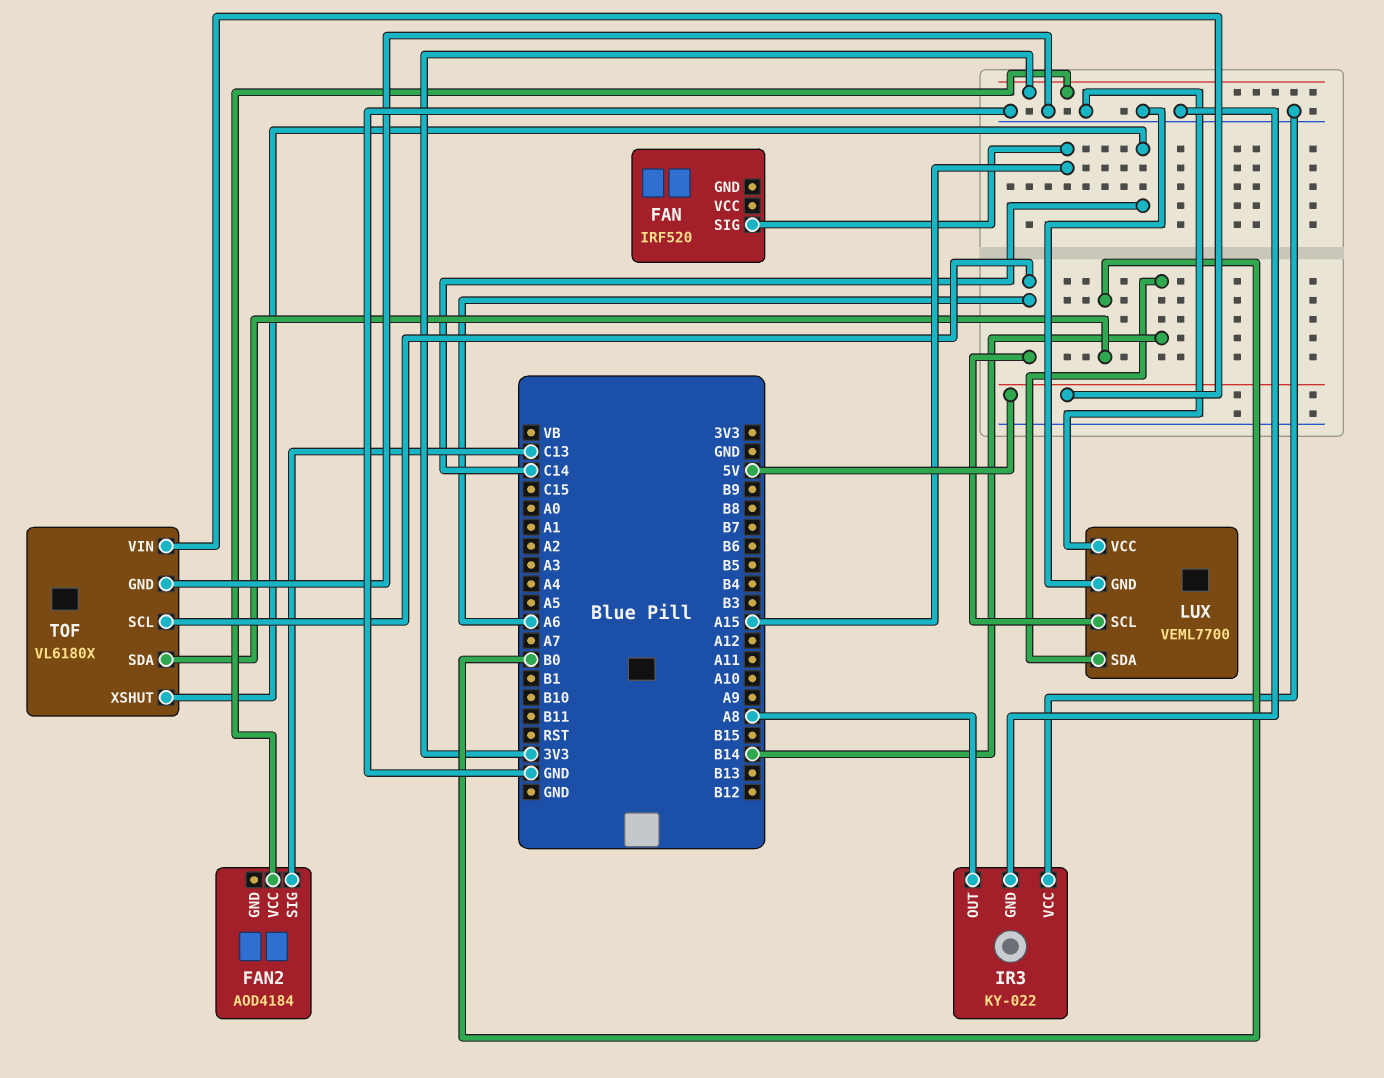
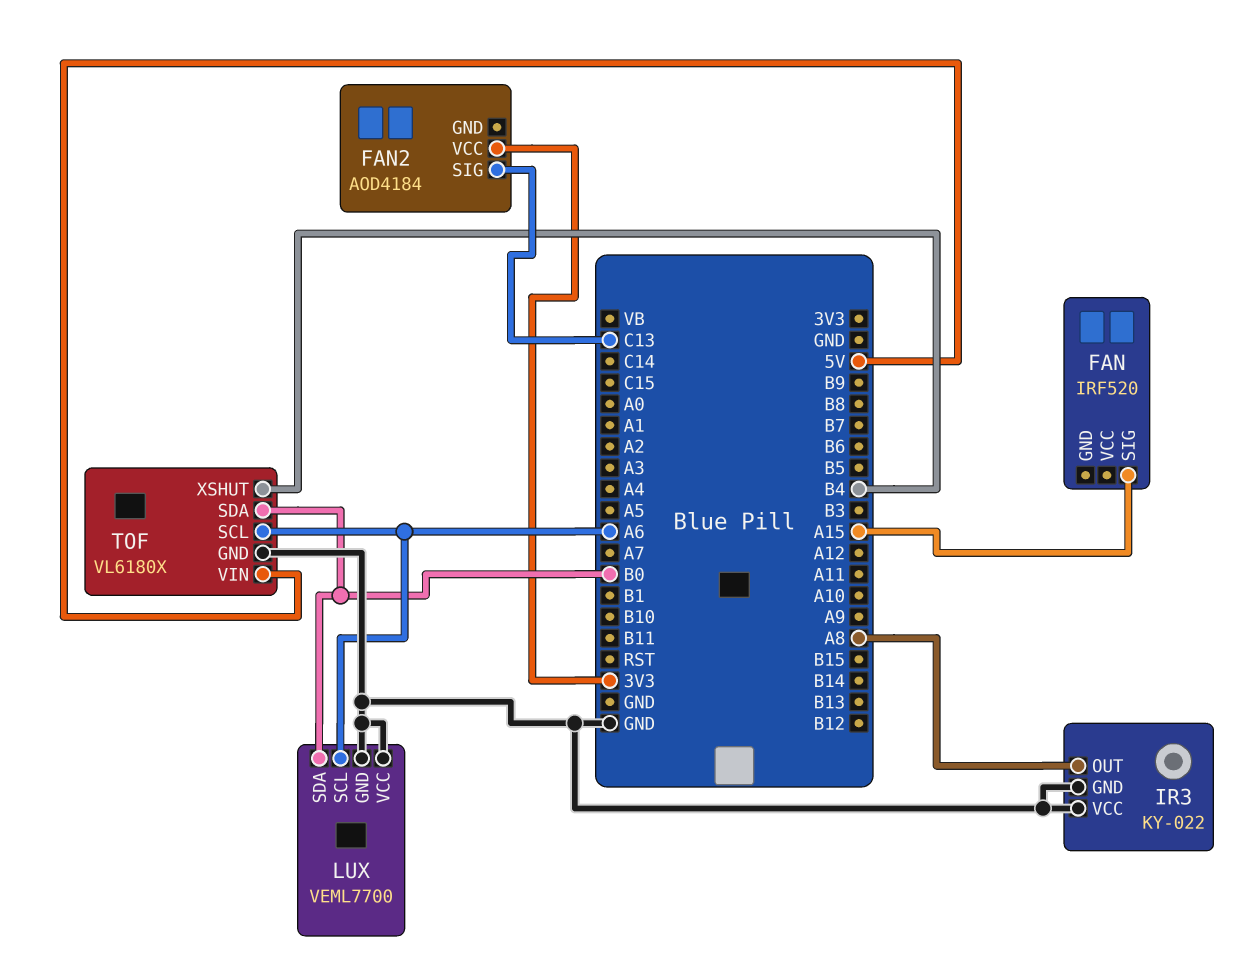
LUX pin SDA: B14 -> B0
TOF pin XSHUT: C14 -> B4

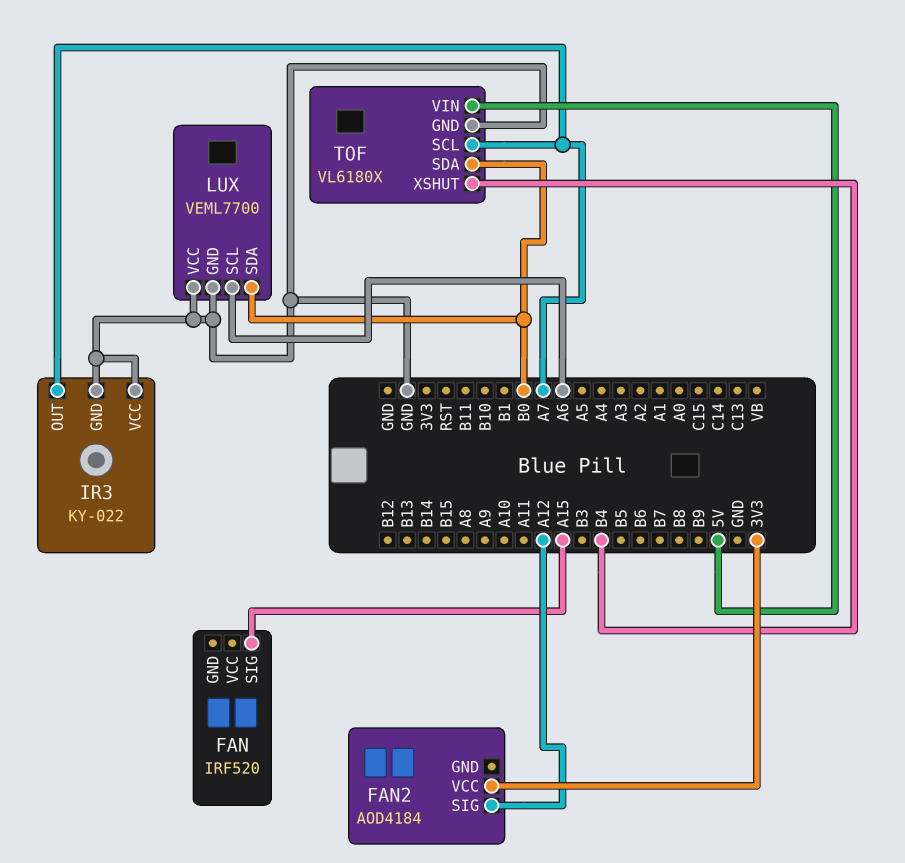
FAN2 pin SIG: C13 -> A12
IR3 pin OUT: A8 -> A7
TOF pin SCL: A6 -> A7

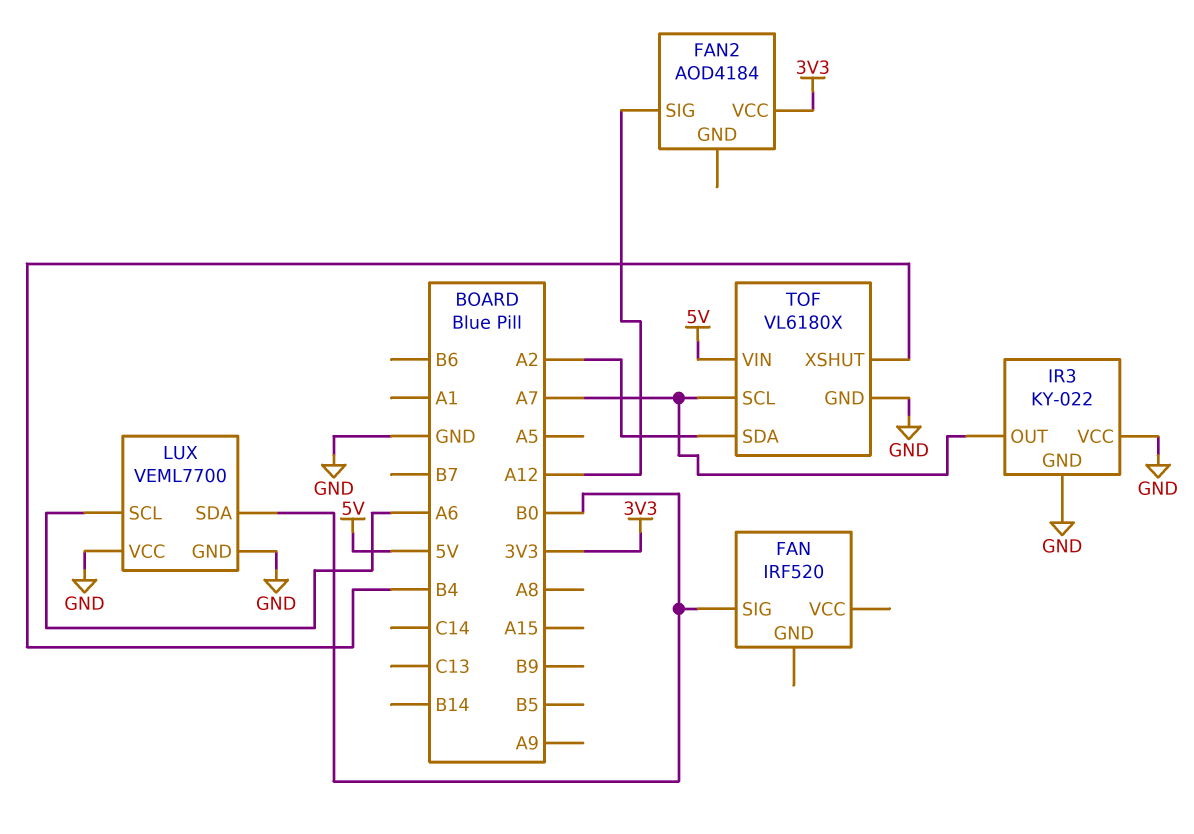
FAN pin SIG: A15 -> B0
TOF pin SDA: B0 -> A2

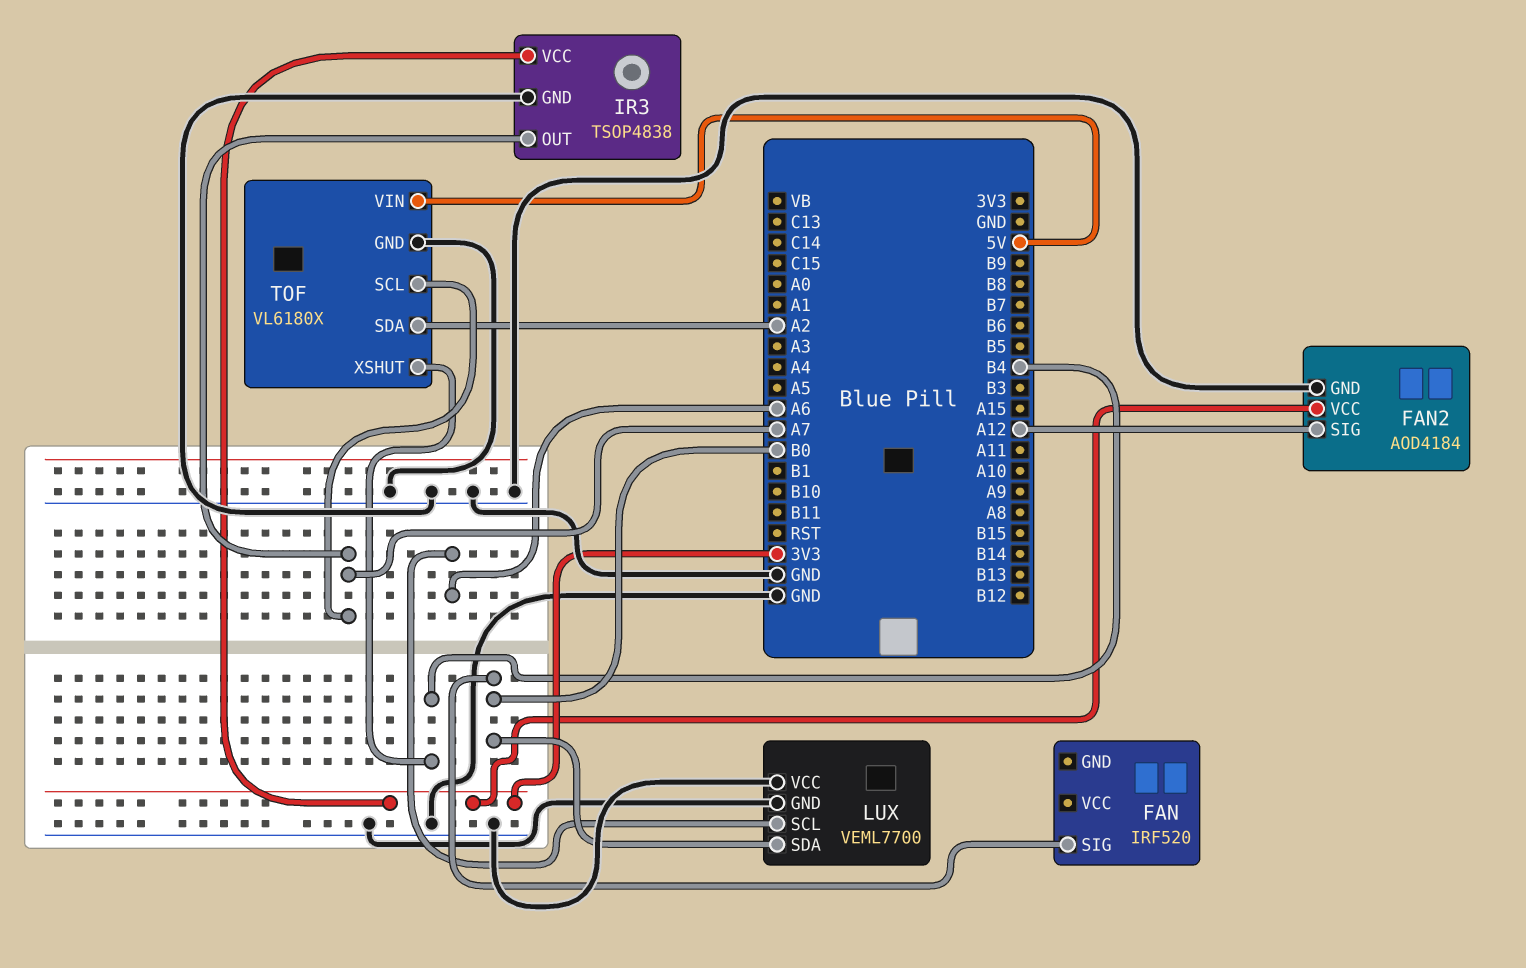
FAN2 pin GND: none -> GND
IR3: KY-022 -> TSOP4838
IR3 pin VCC: GND -> 3V3

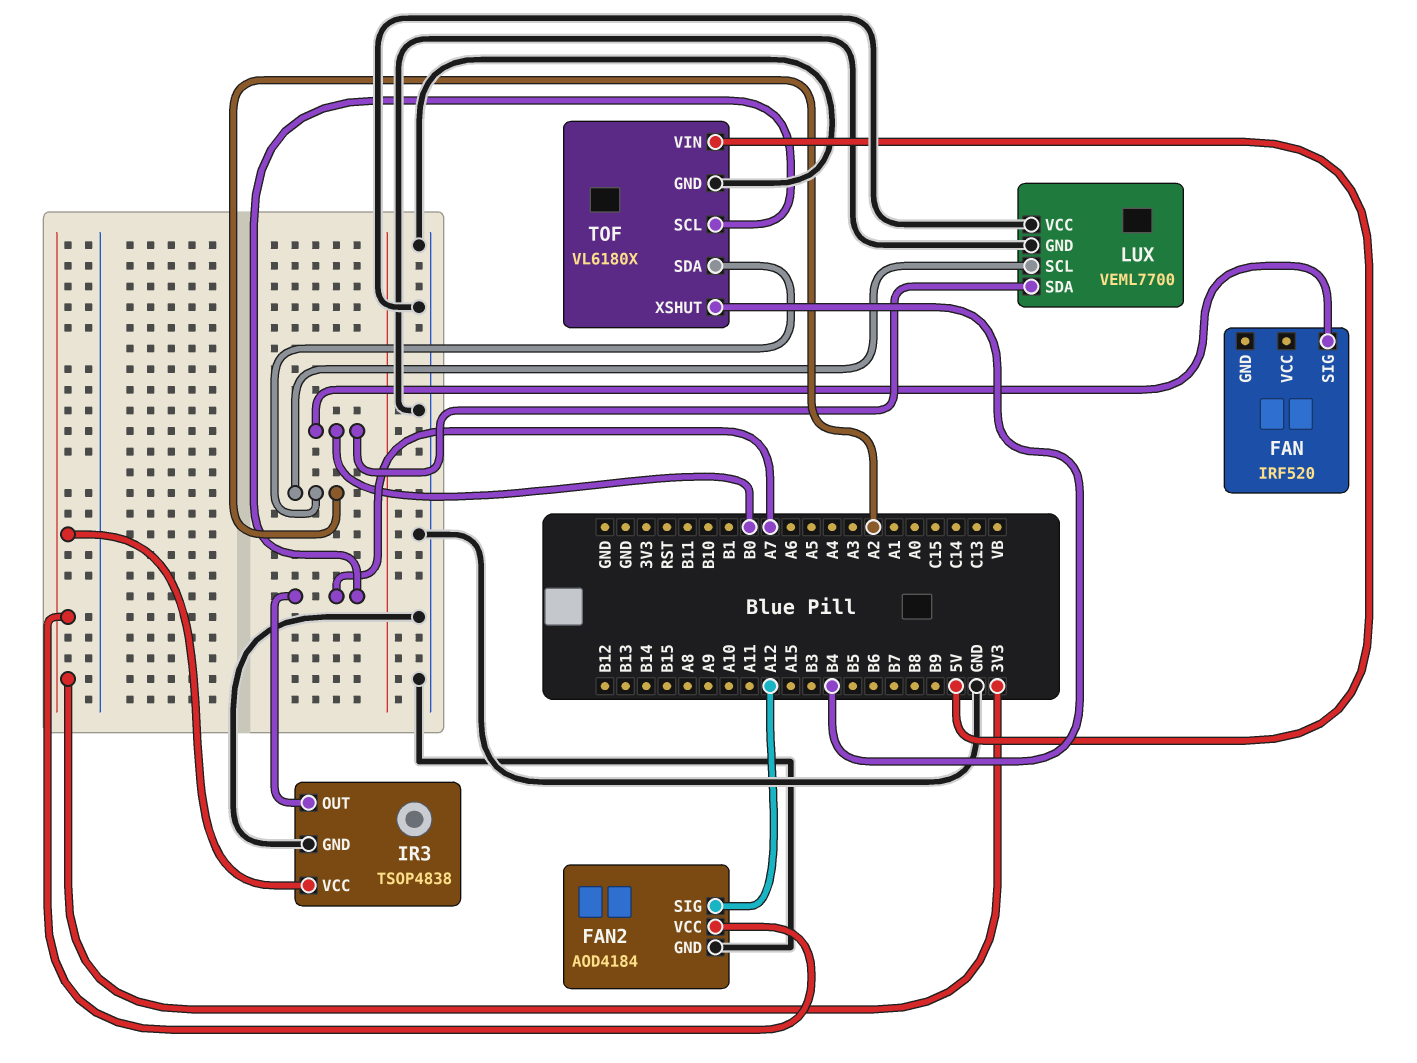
LUX pin SCL: A6 -> A2

